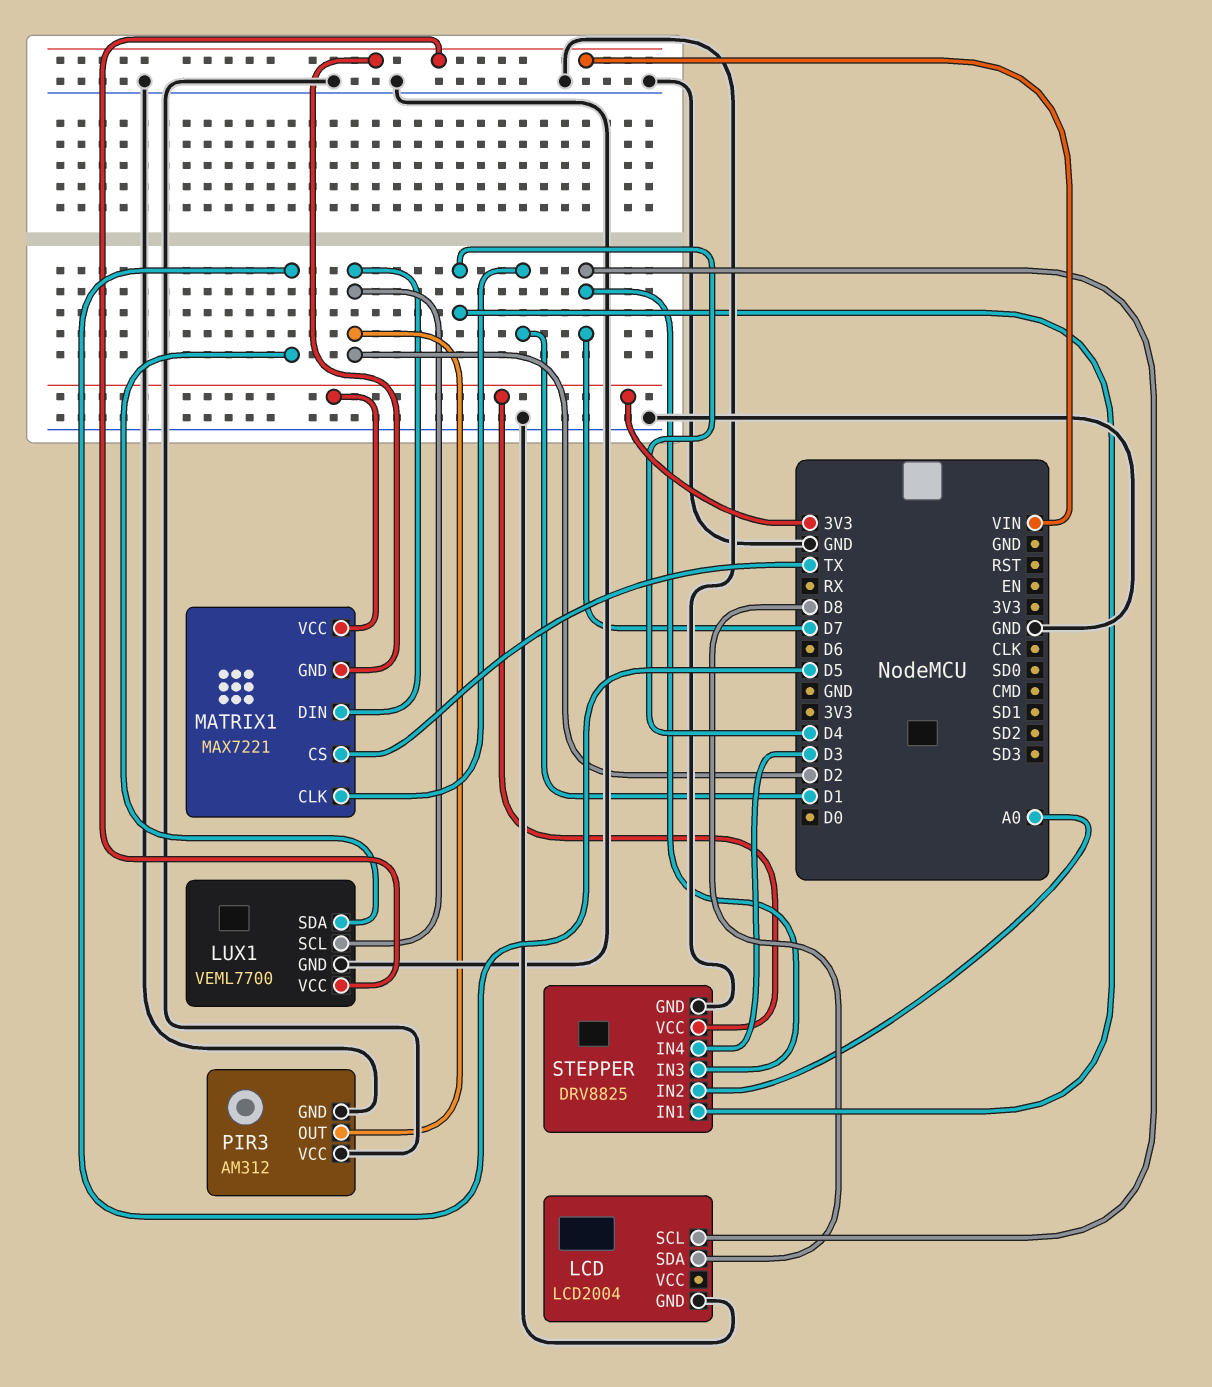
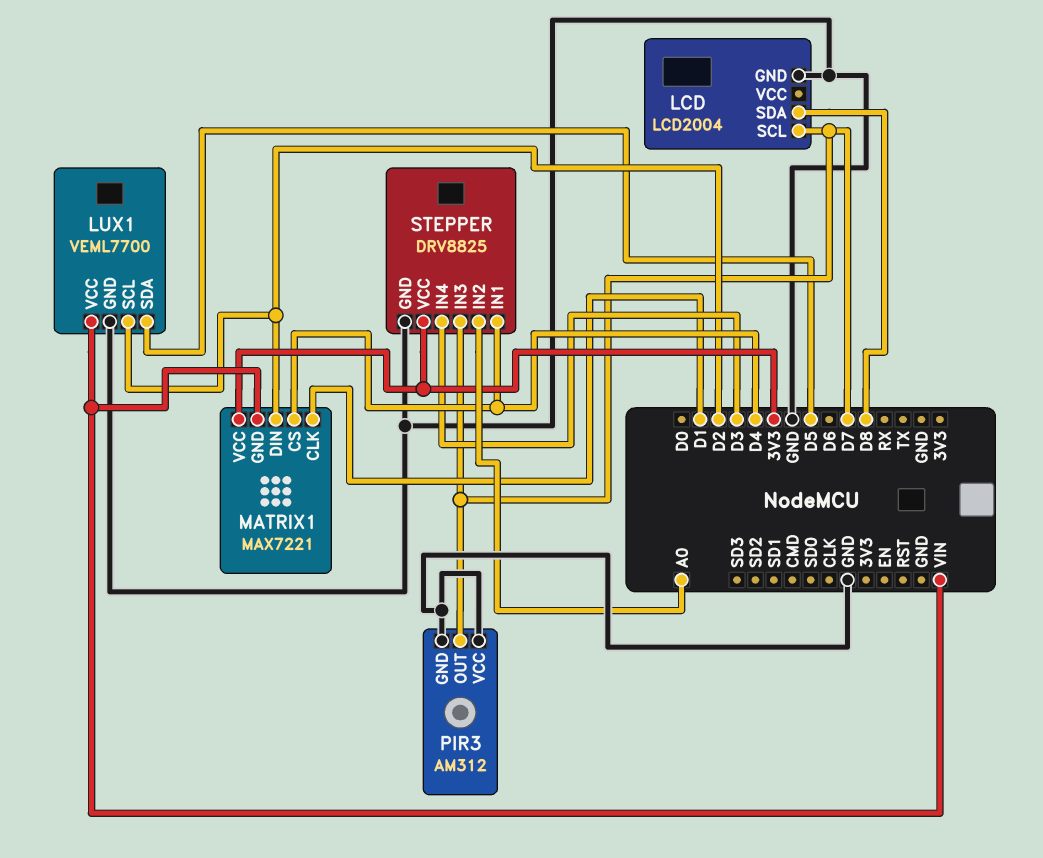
MATRIX1 pin CS: TX -> D4
PIR3 pin OUT: D2 -> D7

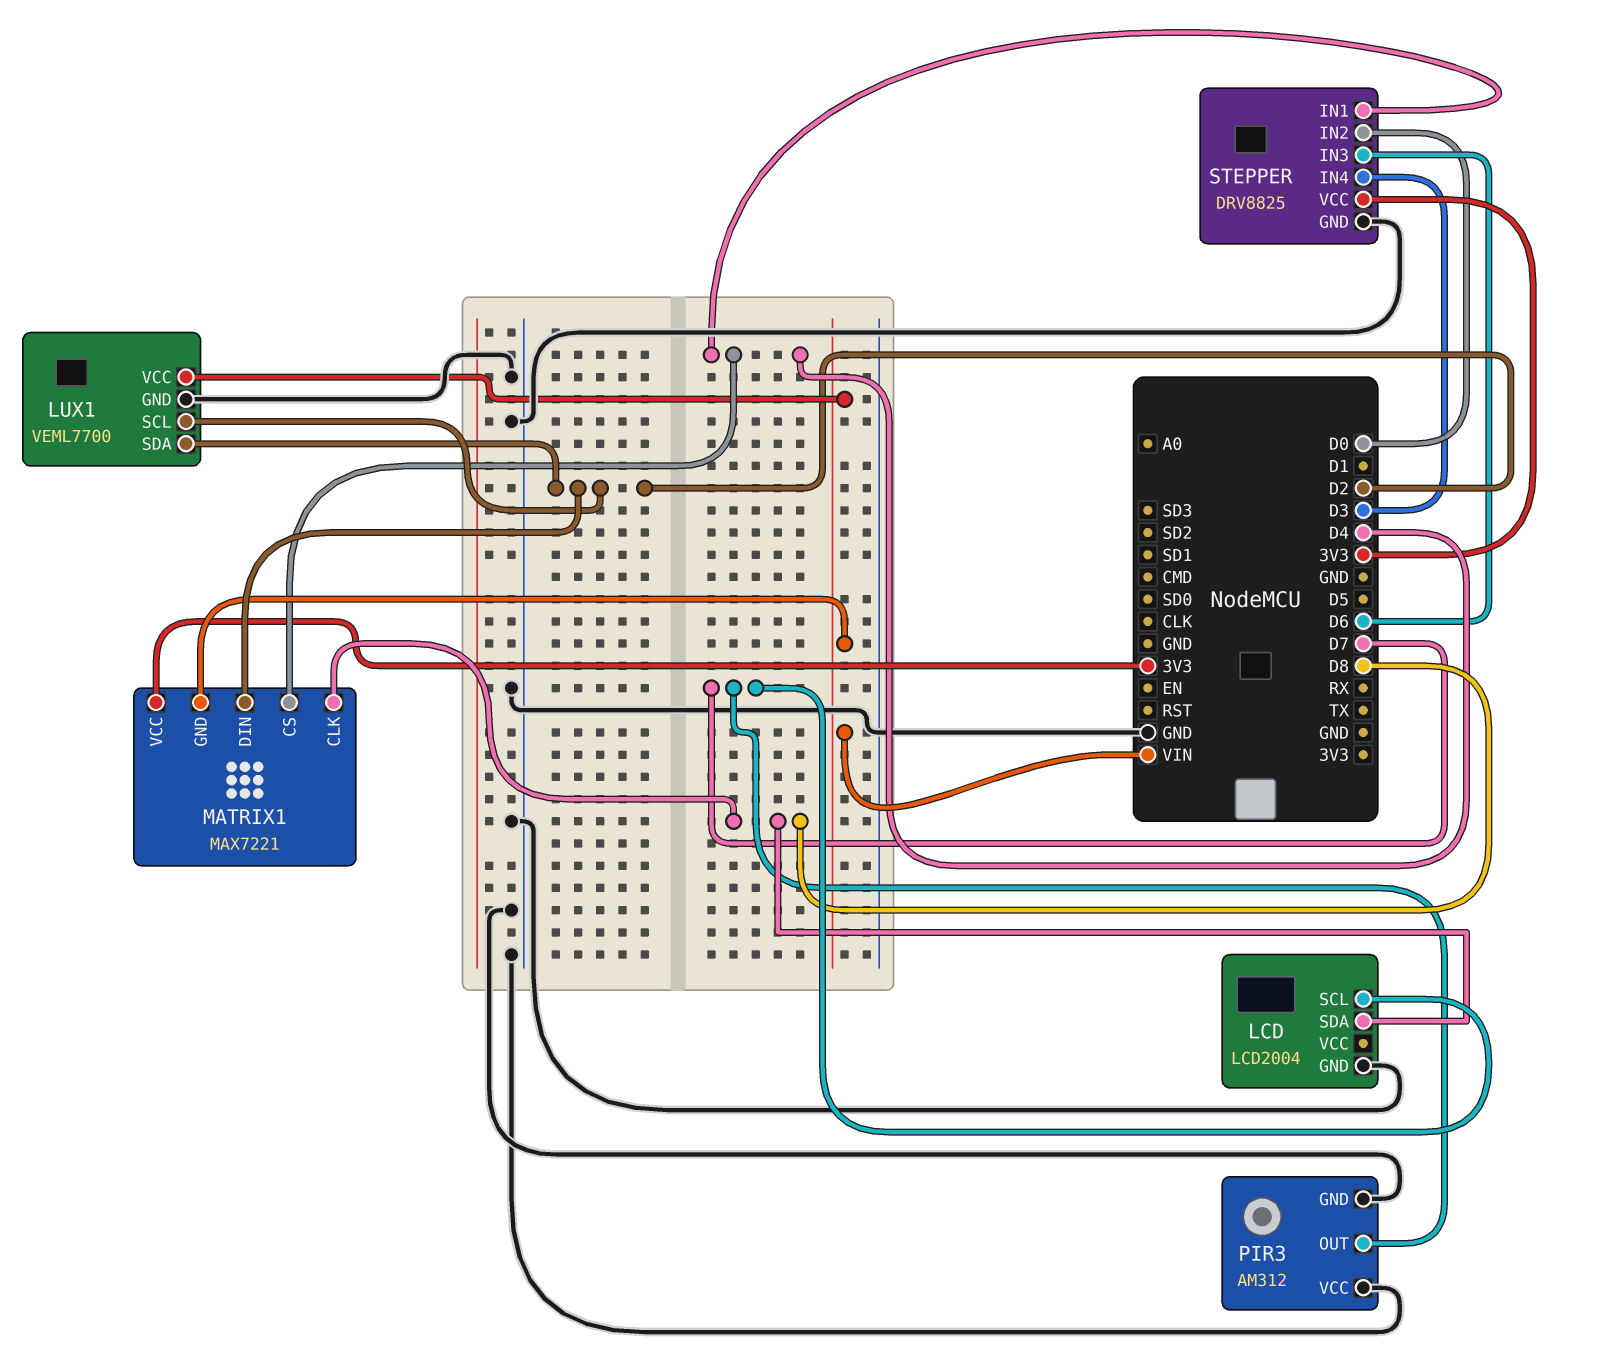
LUX1 pin SDA: D5 -> D2
MATRIX1 pin CLK: D1 -> D8
STEPPER pin IN2: A0 -> D0
STEPPER pin IN3: D7 -> D6

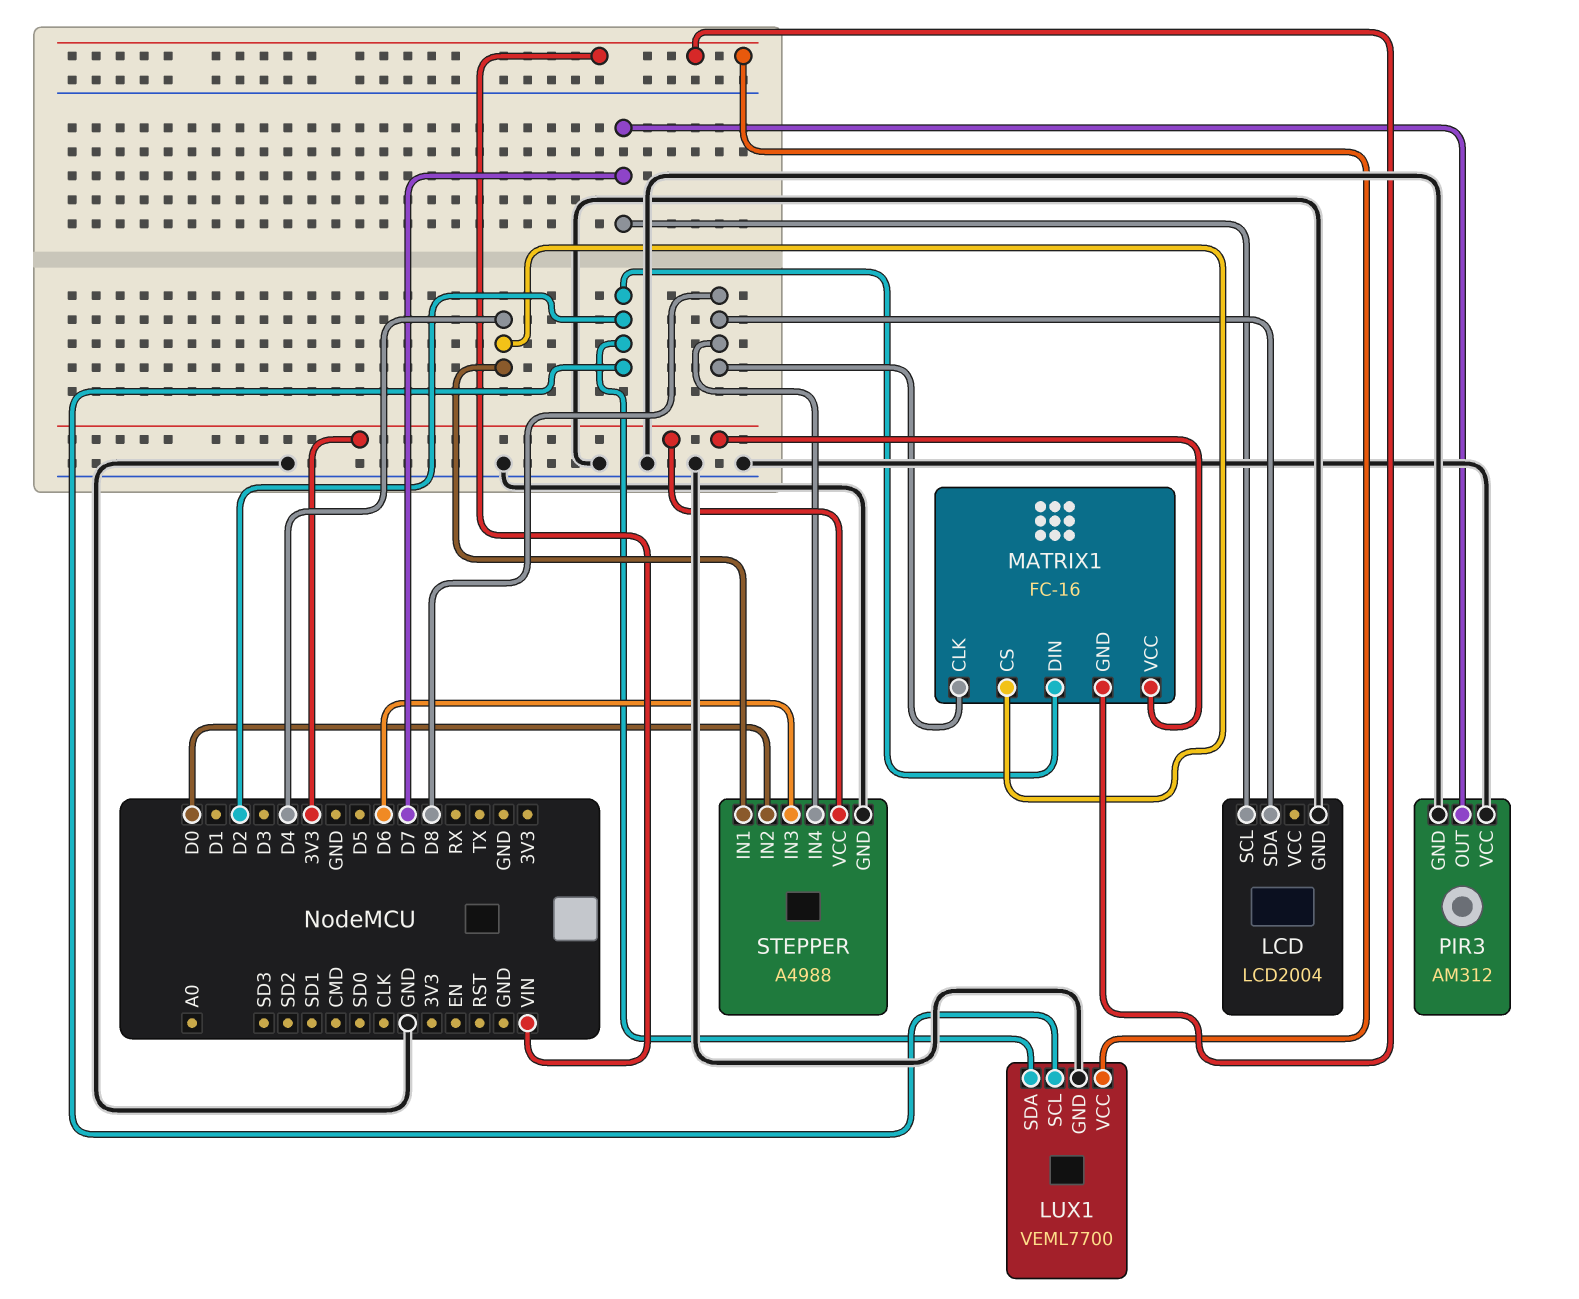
MATRIX1: MAX7221 -> FC-16
STEPPER: DRV8825 -> A4988
STEPPER pin IN4: D3 -> D8

